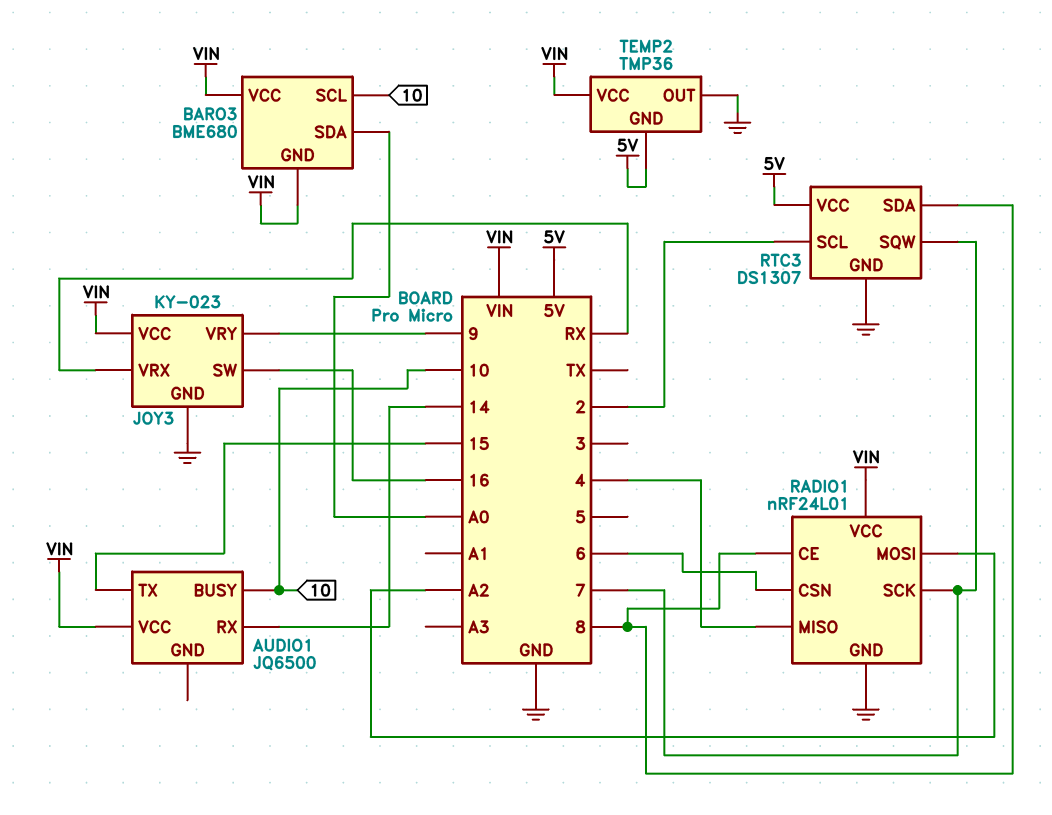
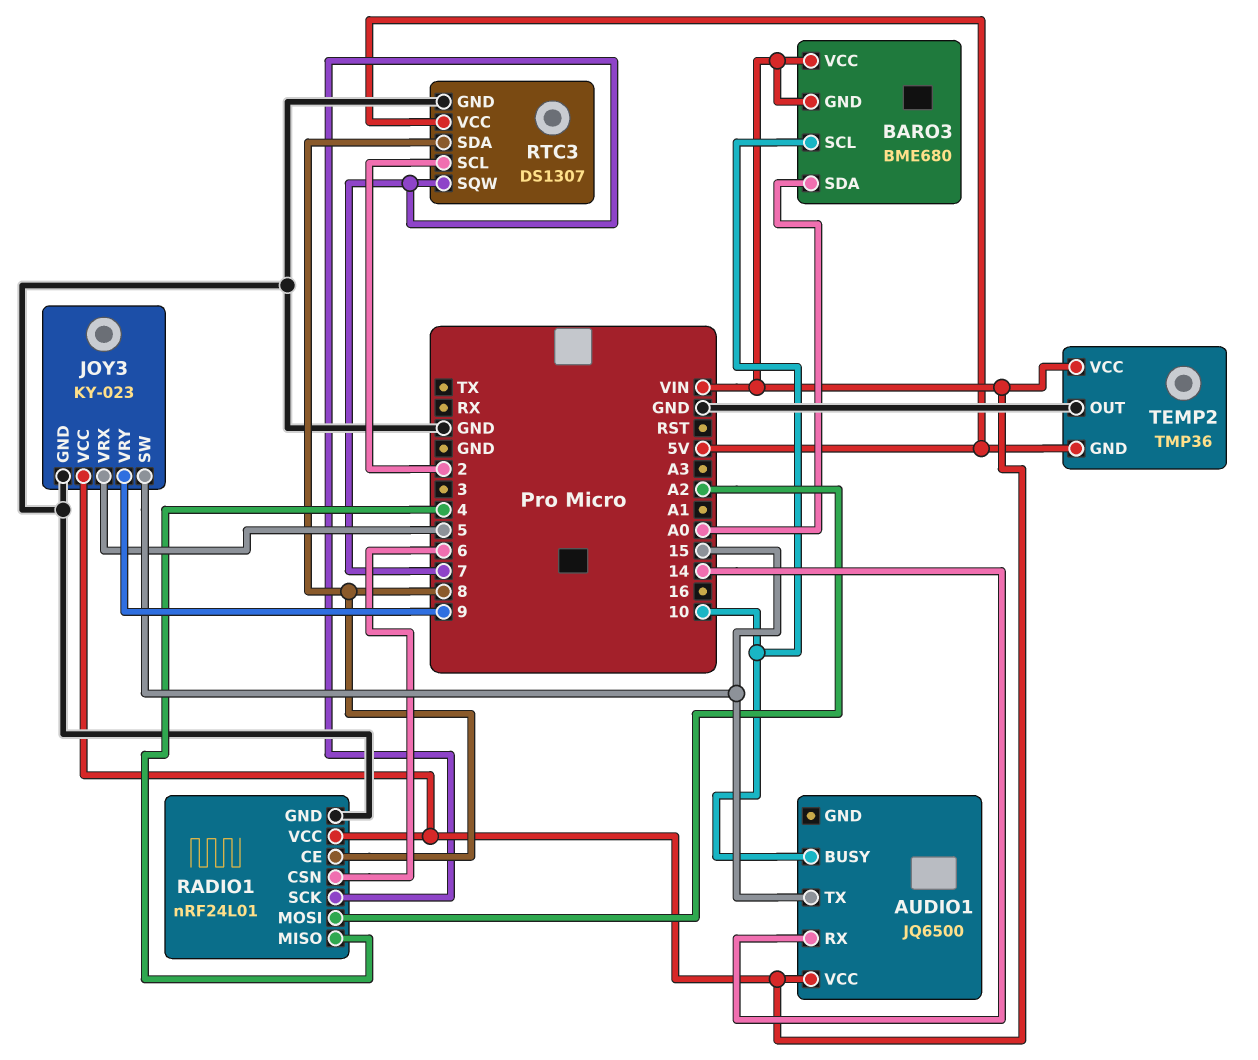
JOY3 pin SW: 16 -> 15
JOY3 pin VRX: RX -> 5

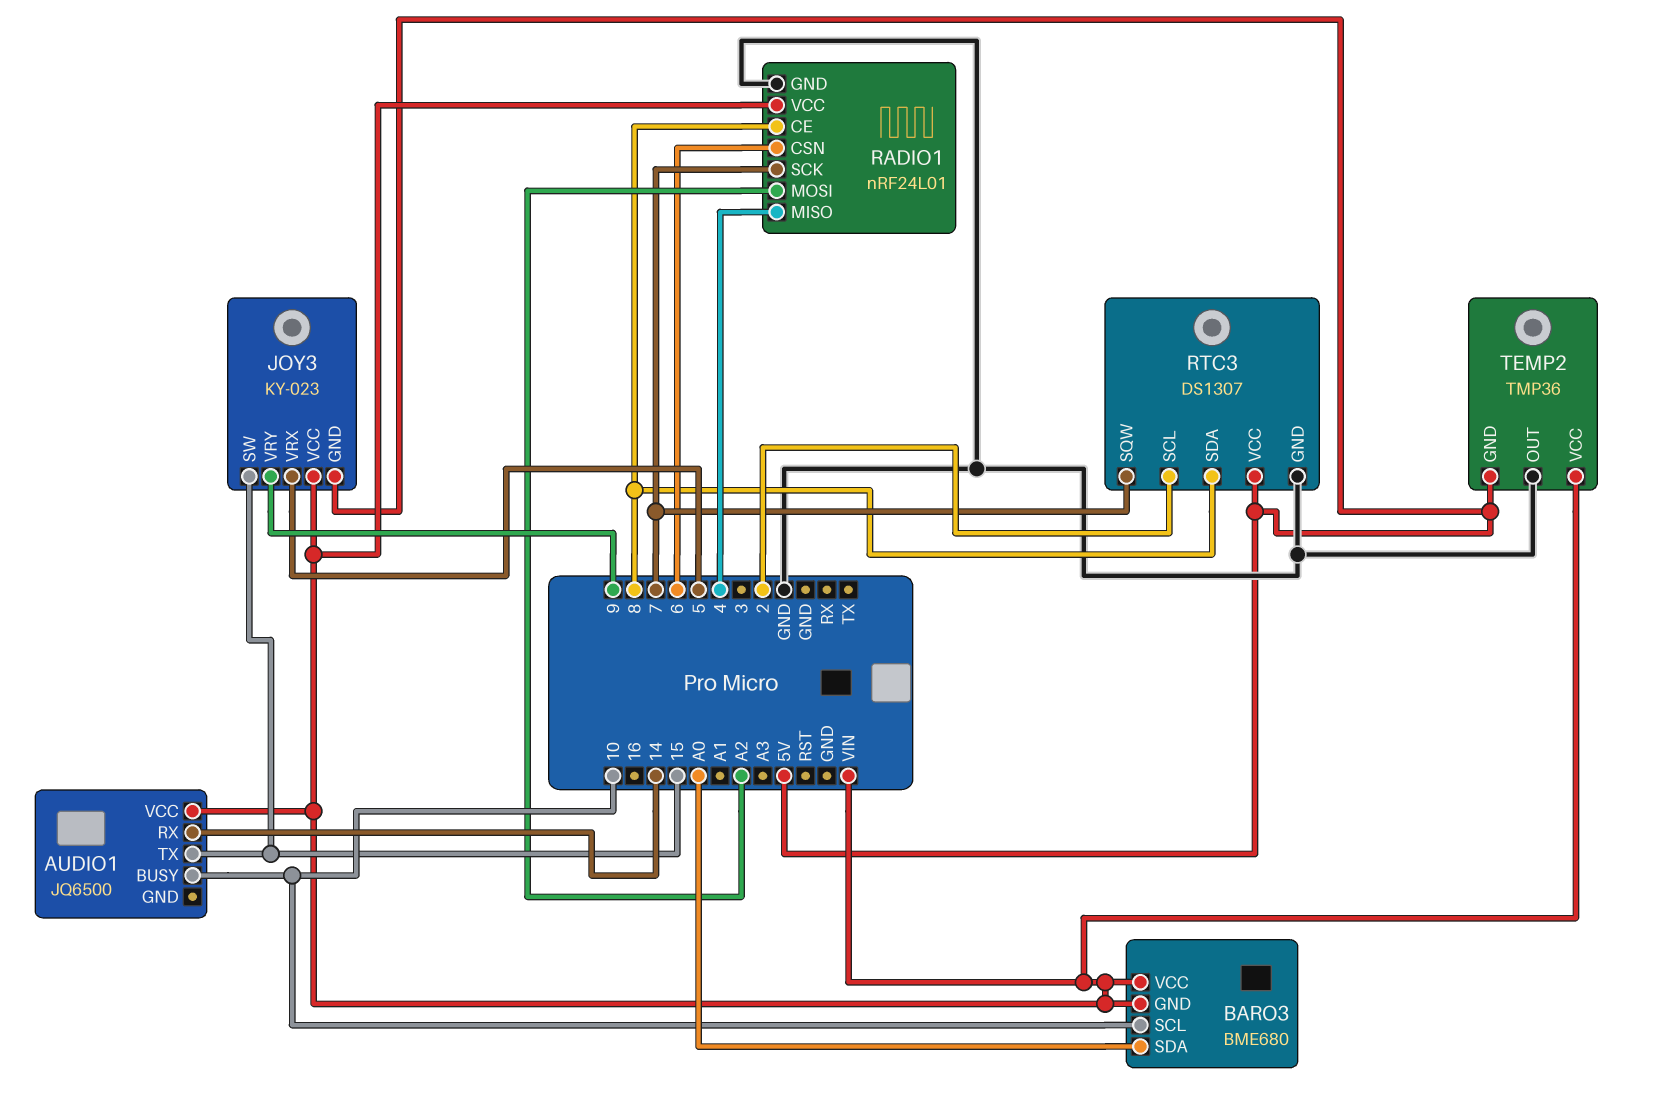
JOY3 pin GND: GND -> 5V

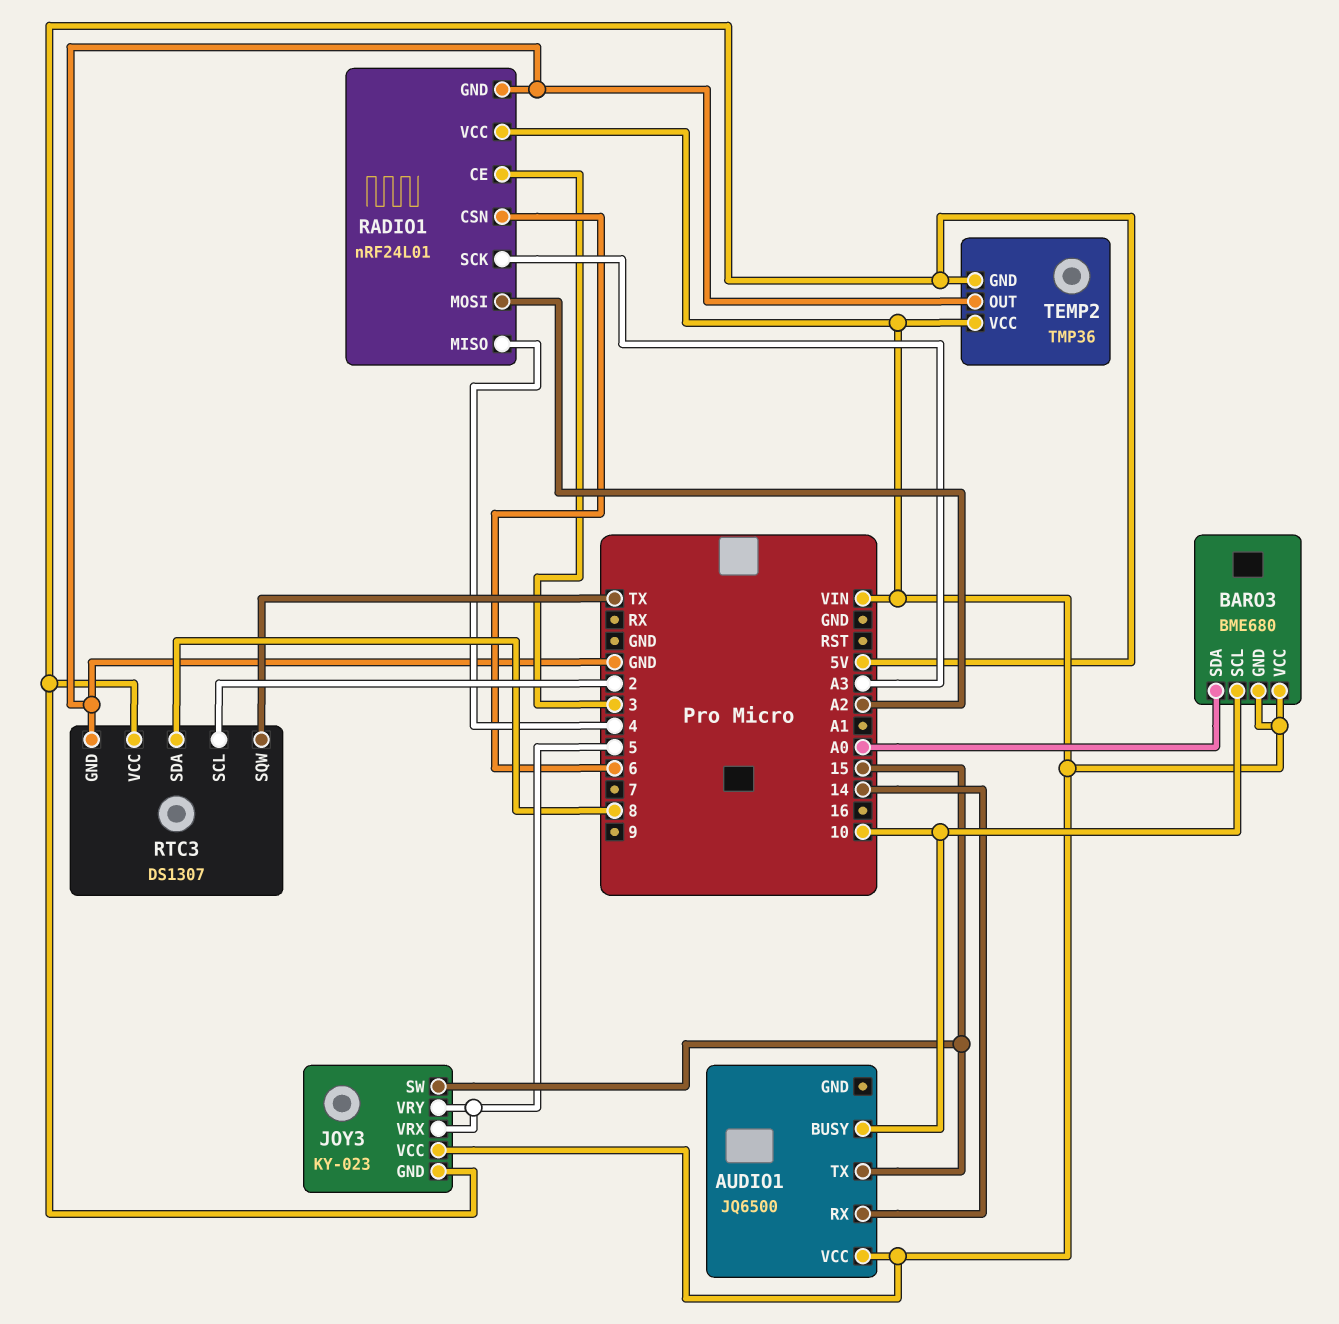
JOY3 pin VRY: 9 -> 5
RADIO1 pin CE: 8 -> 3
RADIO1 pin SCK: 7 -> A3
RTC3 pin SQW: 7 -> TX

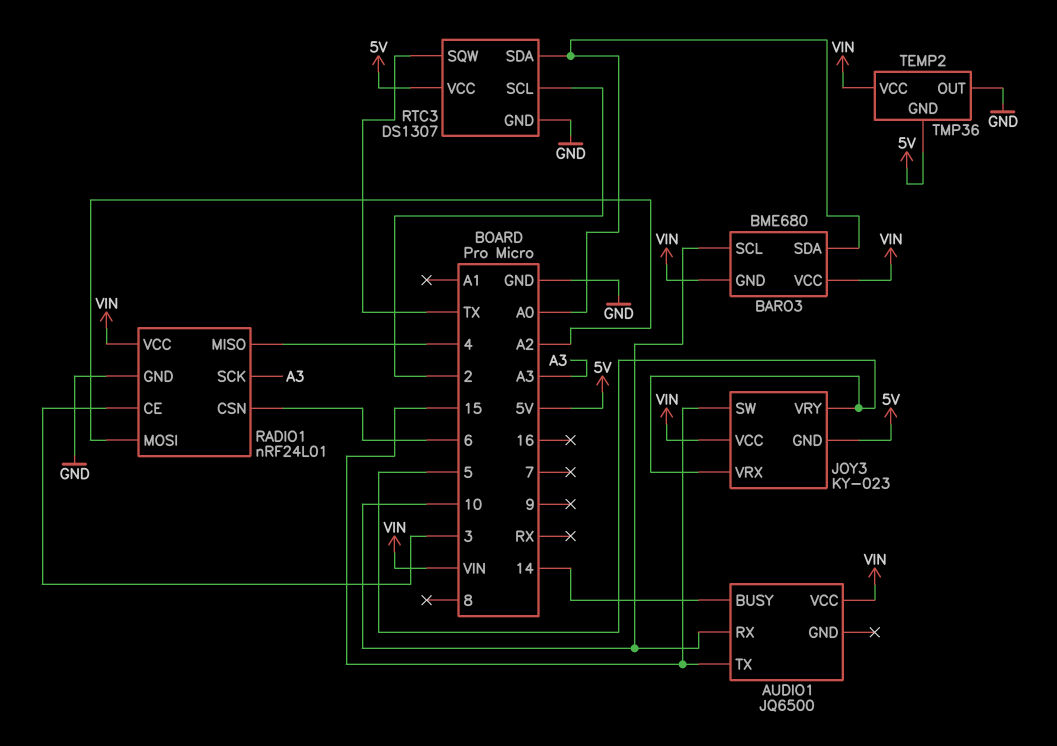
AUDIO1 pin BUSY: 10 -> 14
AUDIO1 pin RX: 14 -> 10
RTC3 pin SDA: 8 -> A0

